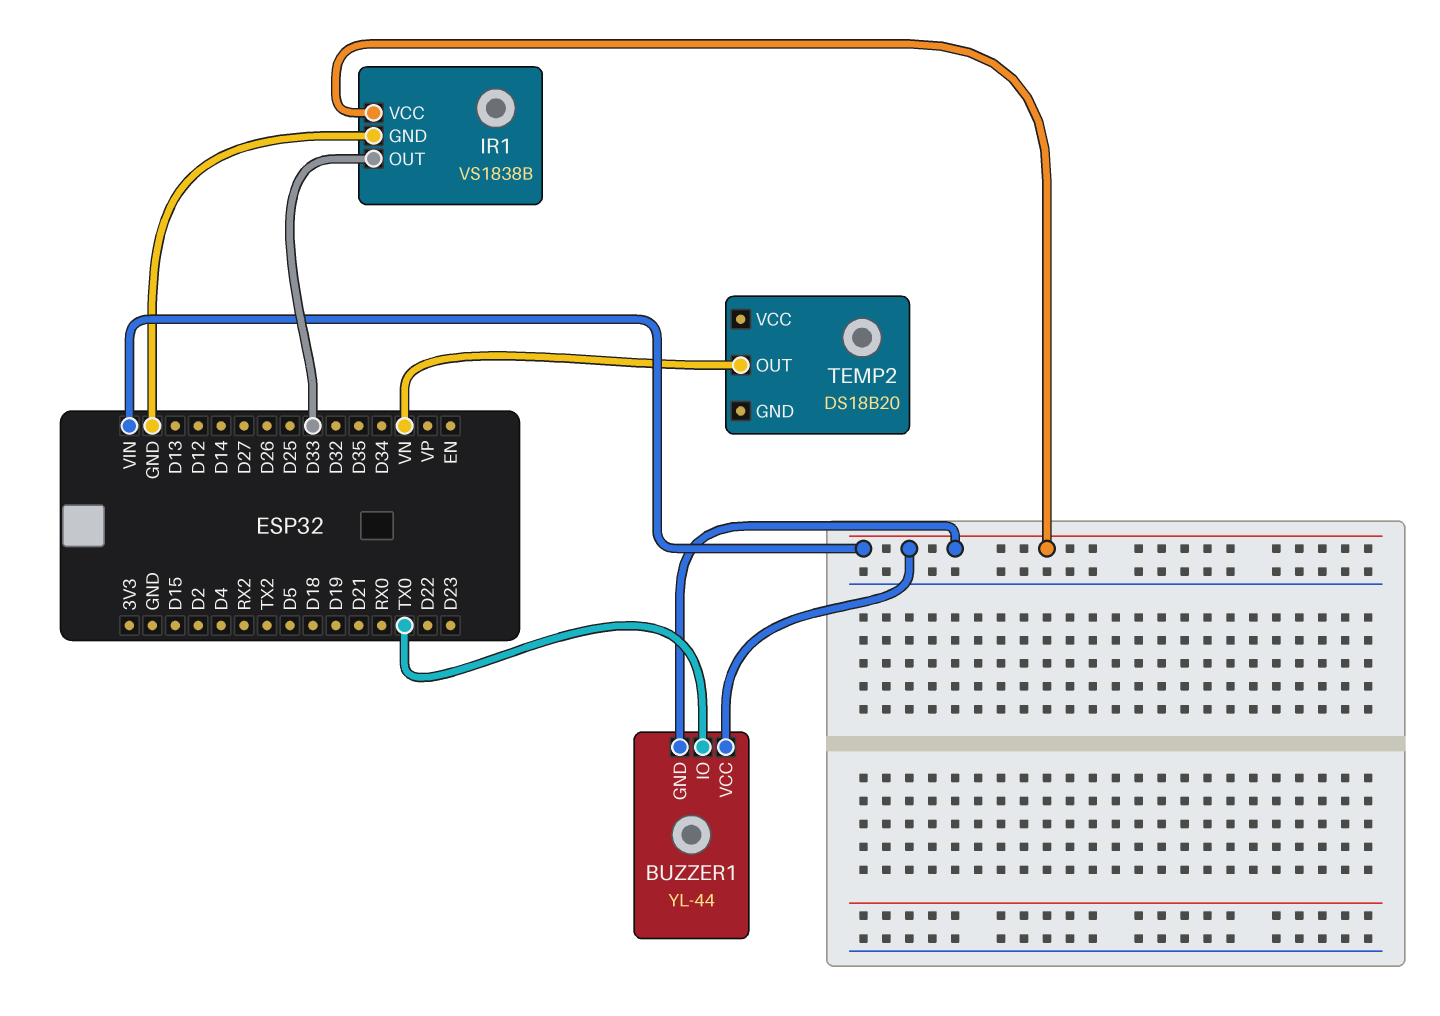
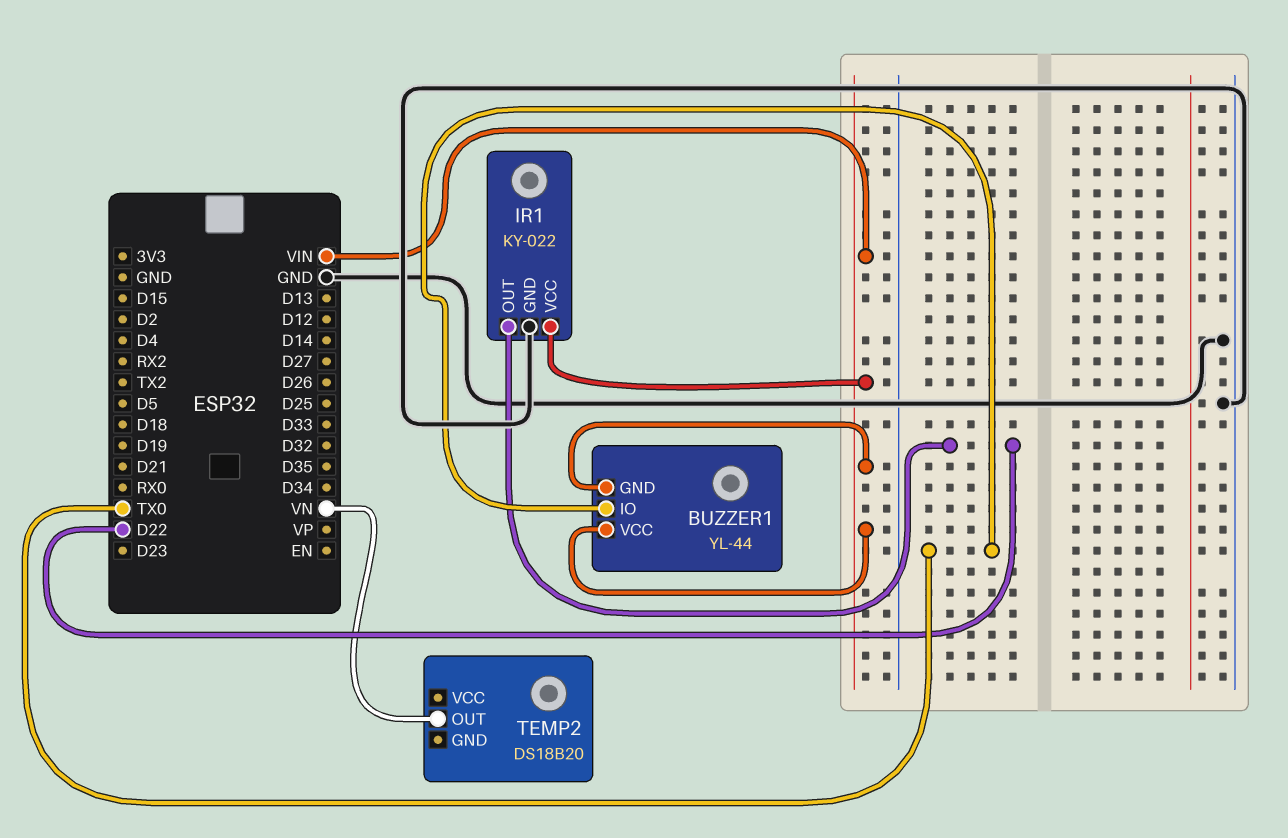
IR1: VS1838B -> KY-022
IR1 pin OUT: D33 -> D22

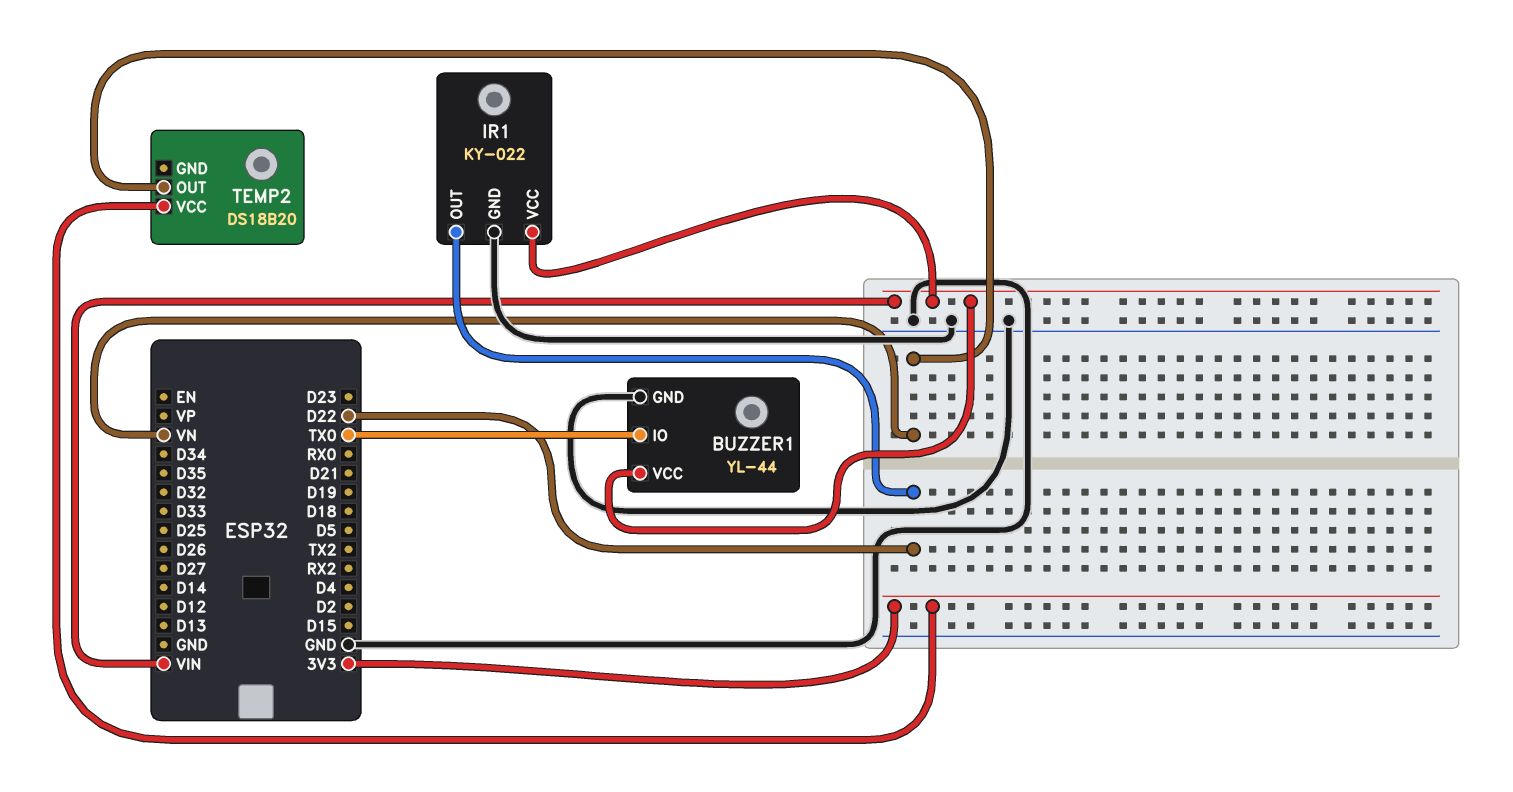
BUZZER1 pin GND: VIN -> GND
TEMP2 pin VCC: none -> 3V3

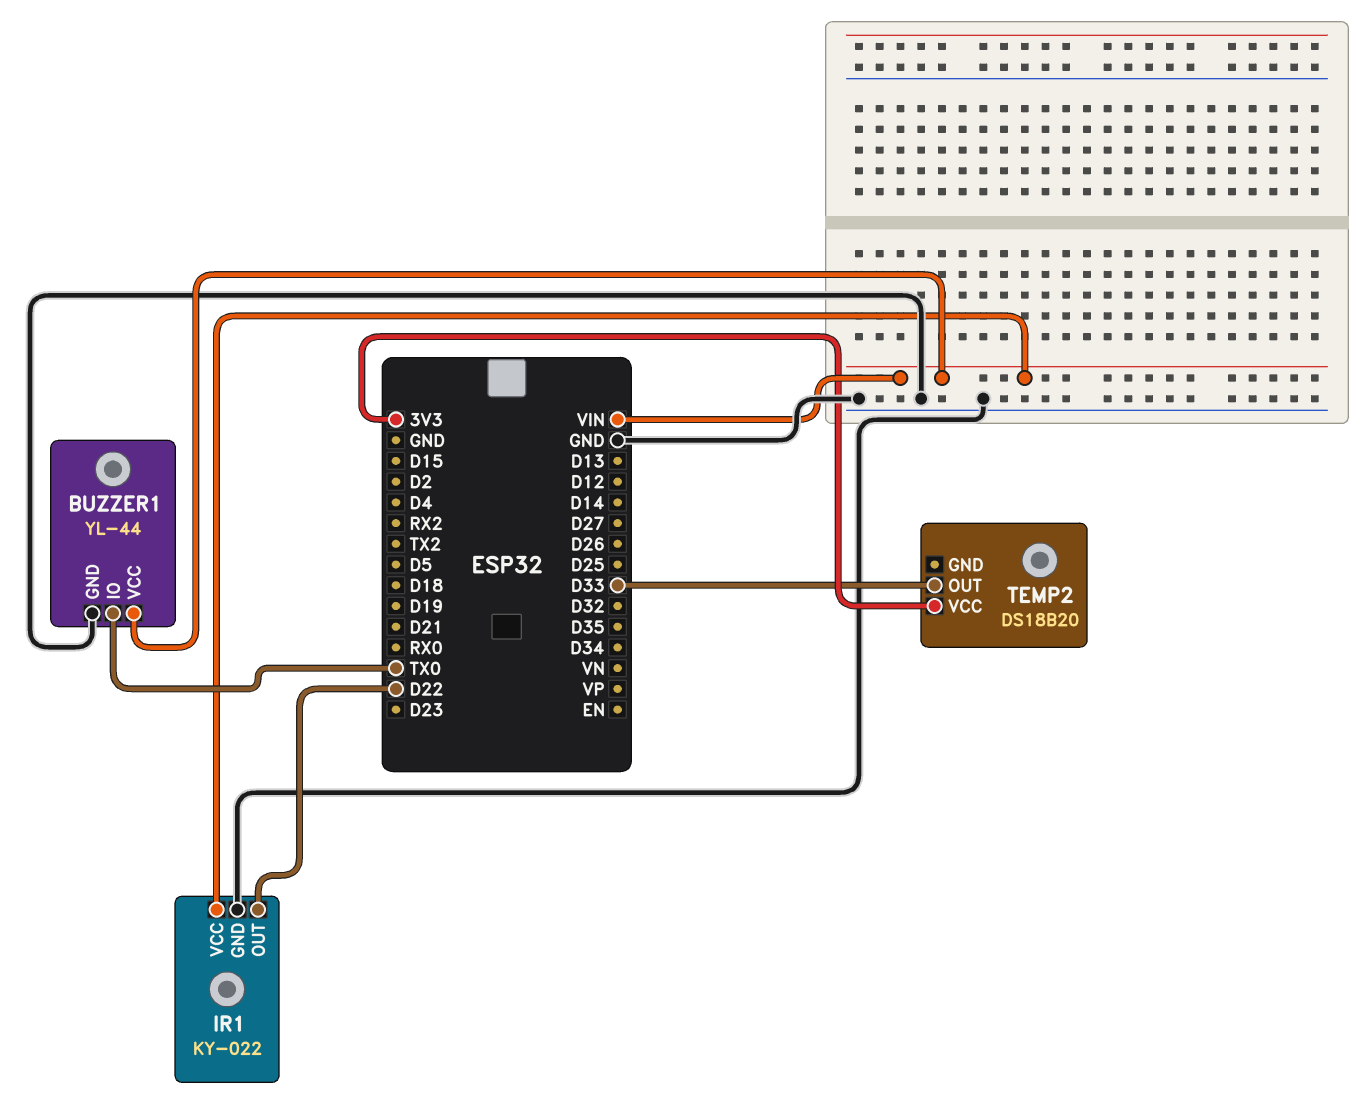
TEMP2 pin OUT: VN -> D33

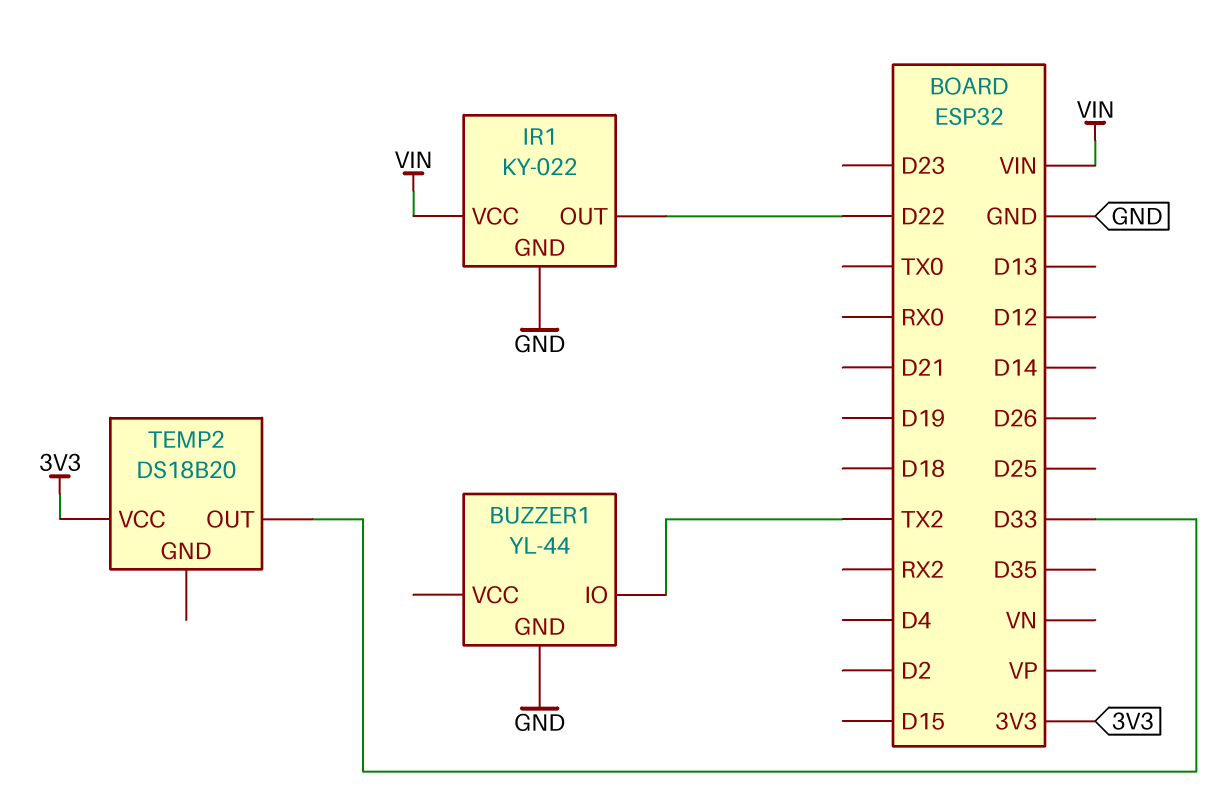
BUZZER1 pin IO: TX0 -> TX2
BUZZER1 pin VCC: VIN -> none

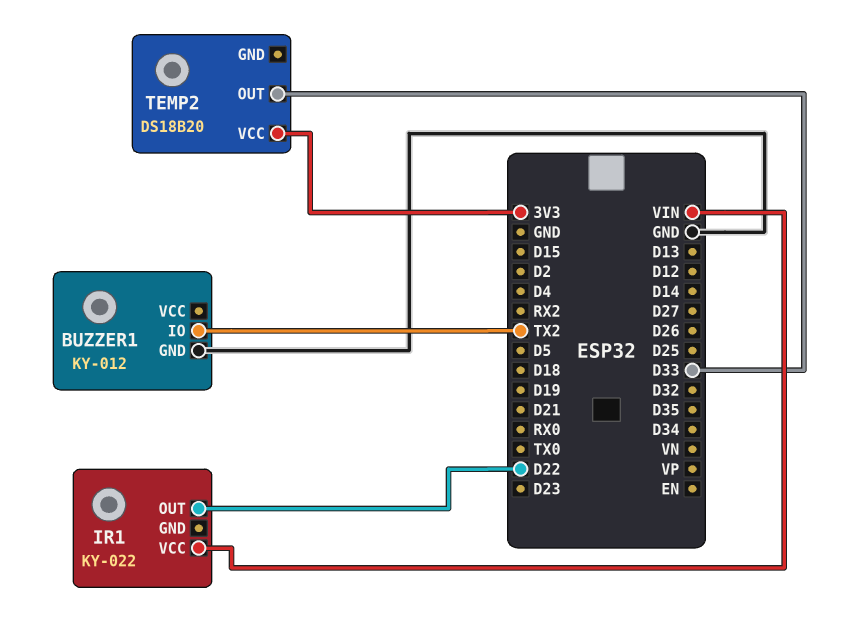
BUZZER1: YL-44 -> KY-012
IR1 pin GND: GND -> none

